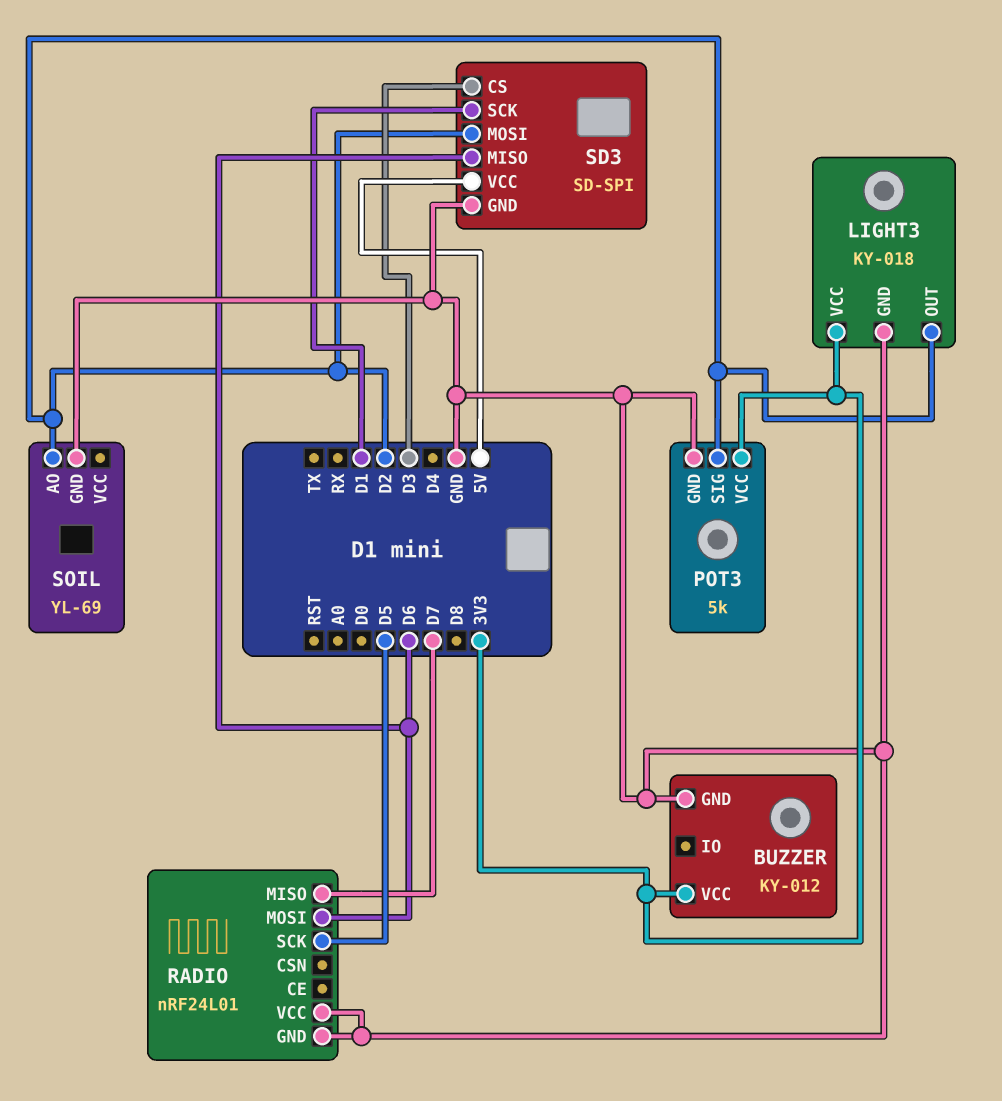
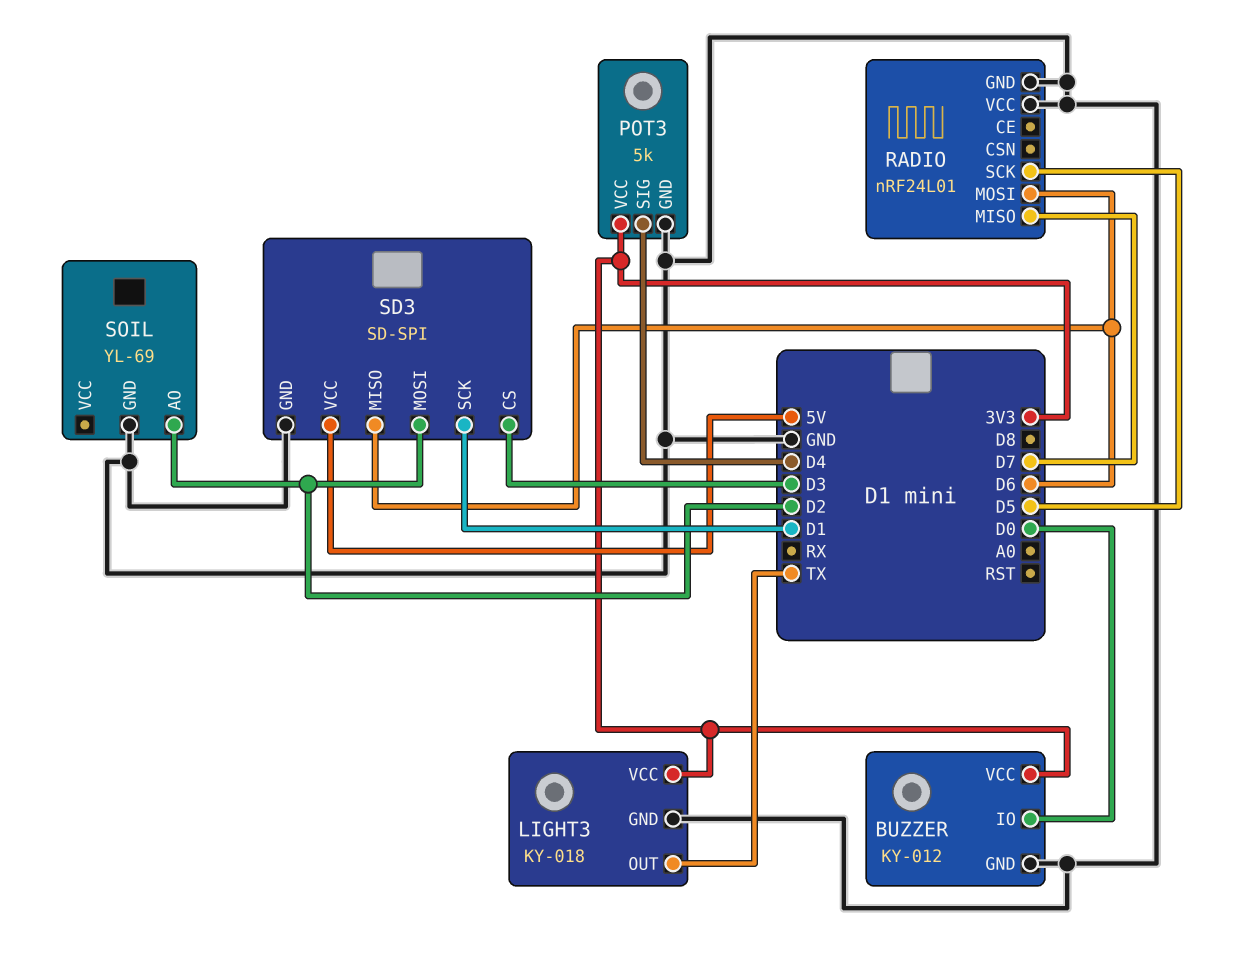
BUZZER pin IO: none -> D0
LIGHT3 pin OUT: D2 -> TX
POT3 pin SIG: D2 -> D4

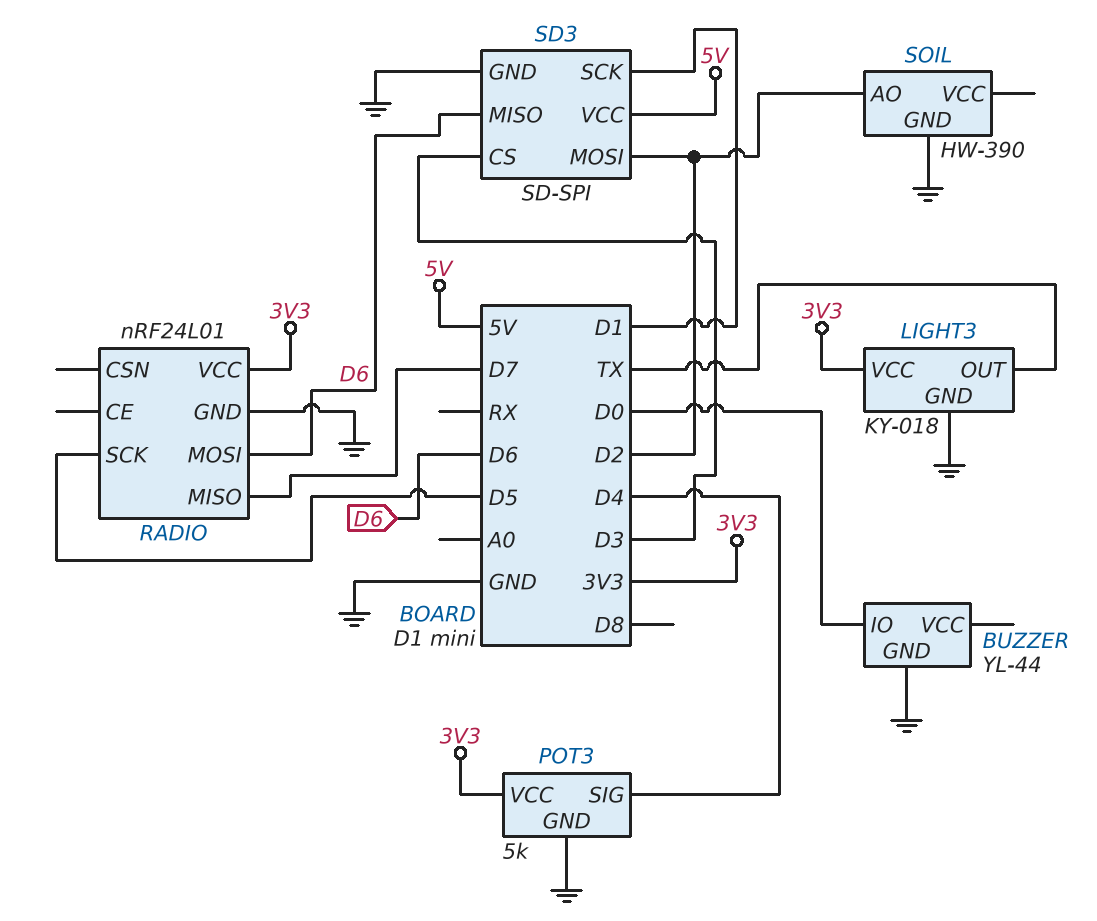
BUZZER: KY-012 -> YL-44
BUZZER pin VCC: 3V3 -> none
RADIO pin VCC: GND -> 3V3
SOIL: YL-69 -> HW-390

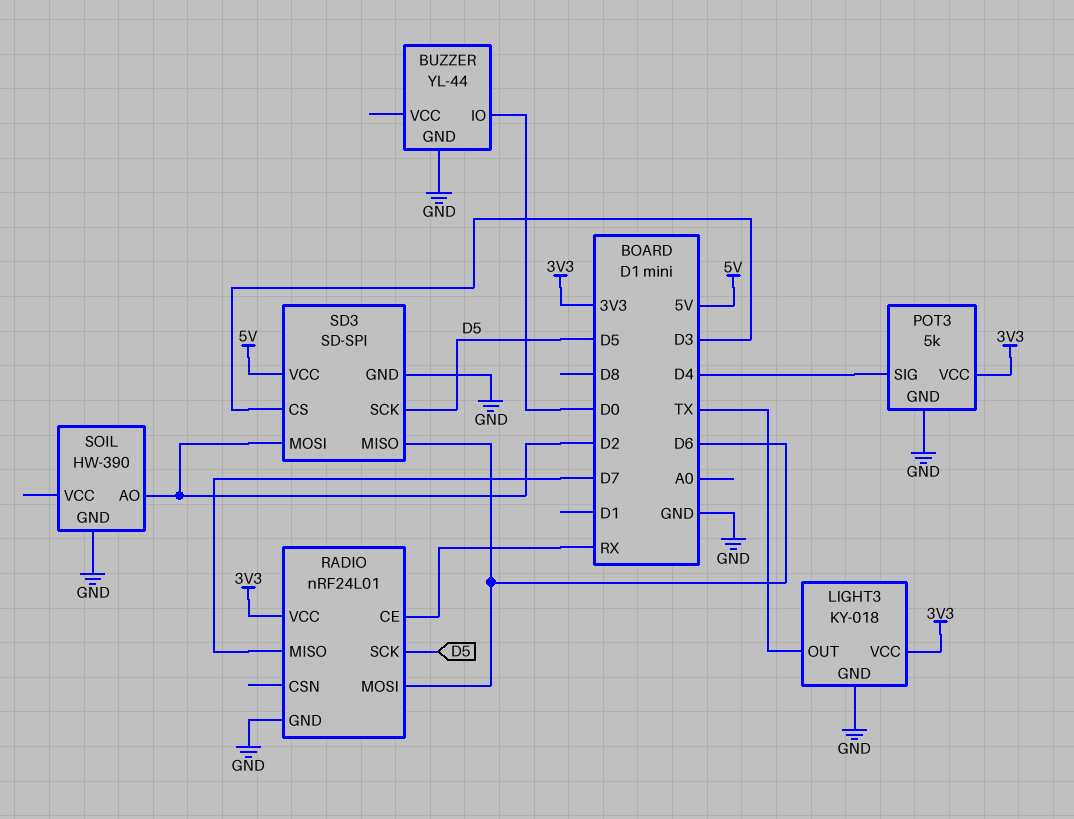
RADIO pin CE: none -> RX
SD3 pin SCK: D1 -> D5

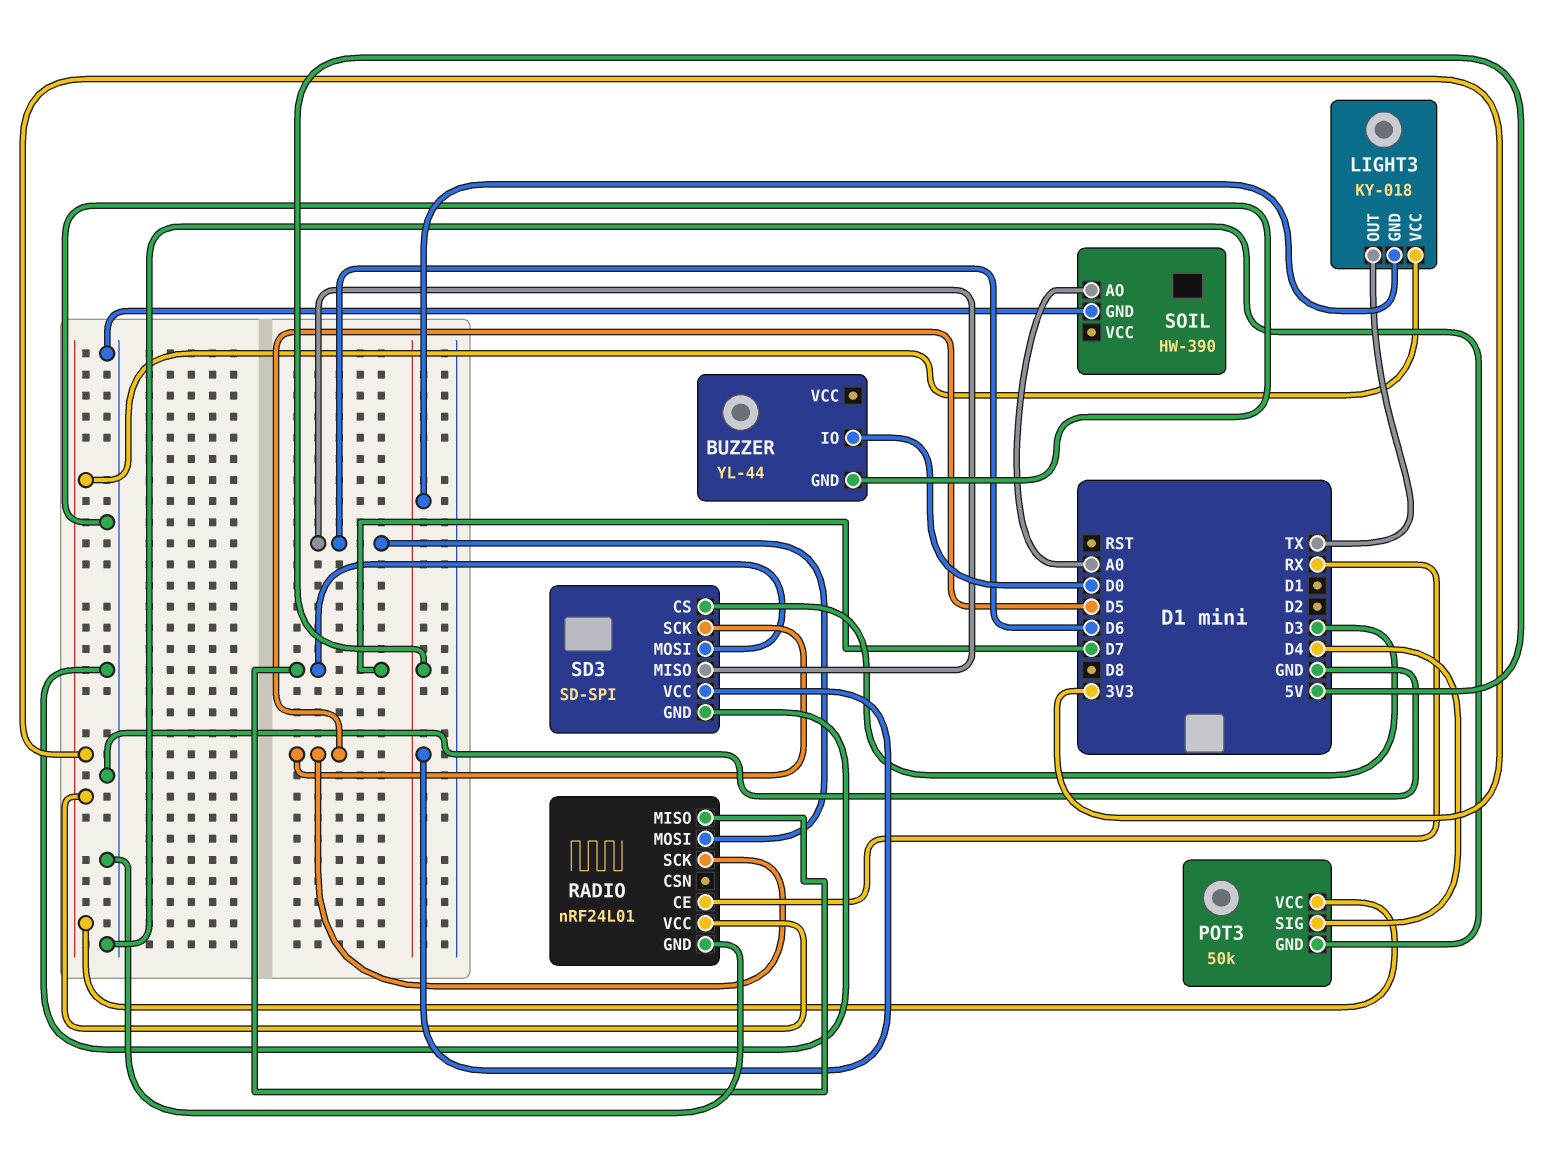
LIGHT3 pin GND: GND -> 5V
POT3: 5k -> 50k
SD3 pin MOSI: D2 -> D7
SOIL pin AO: D2 -> A0

